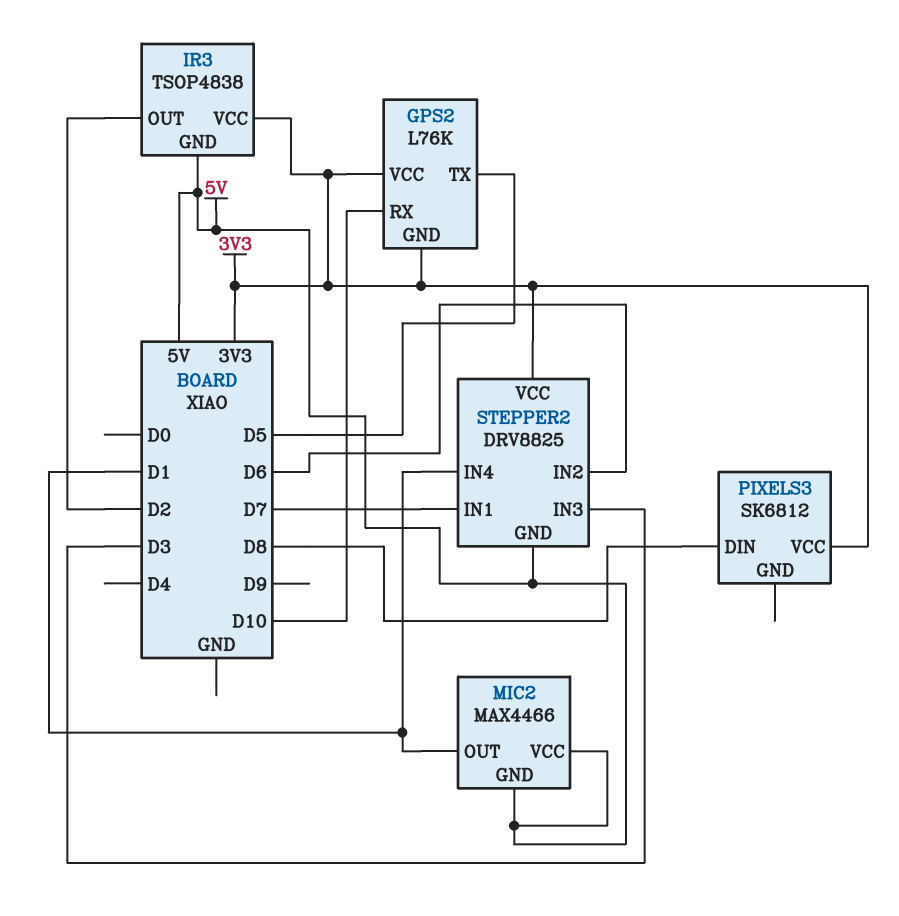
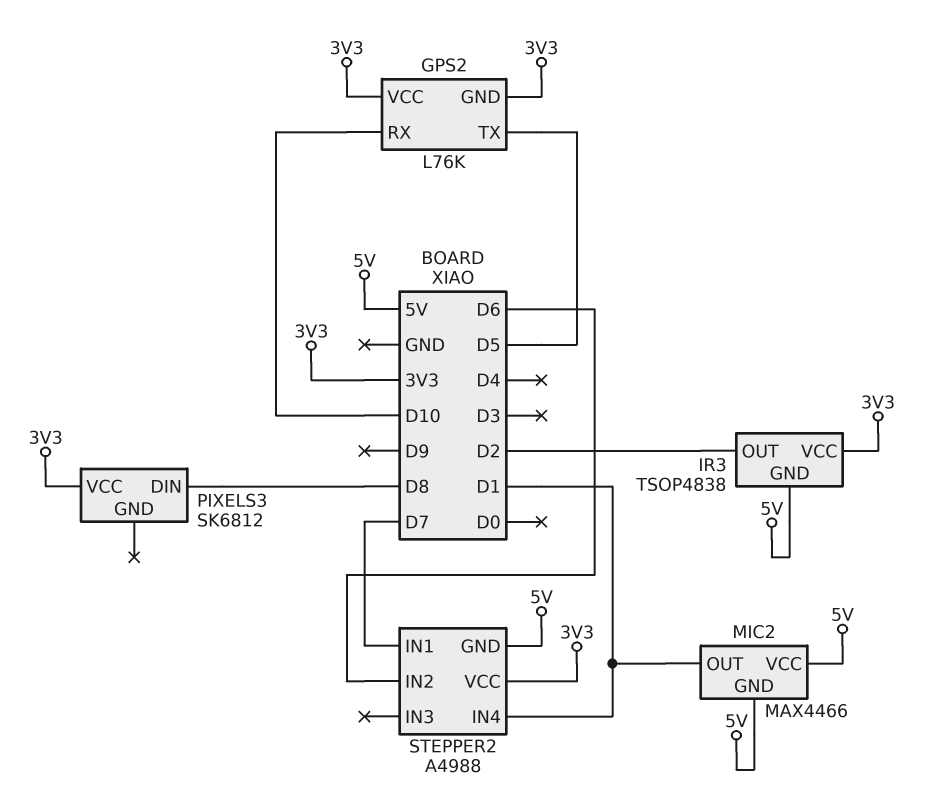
STEPPER2: DRV8825 -> A4988
STEPPER2 pin IN3: D3 -> none

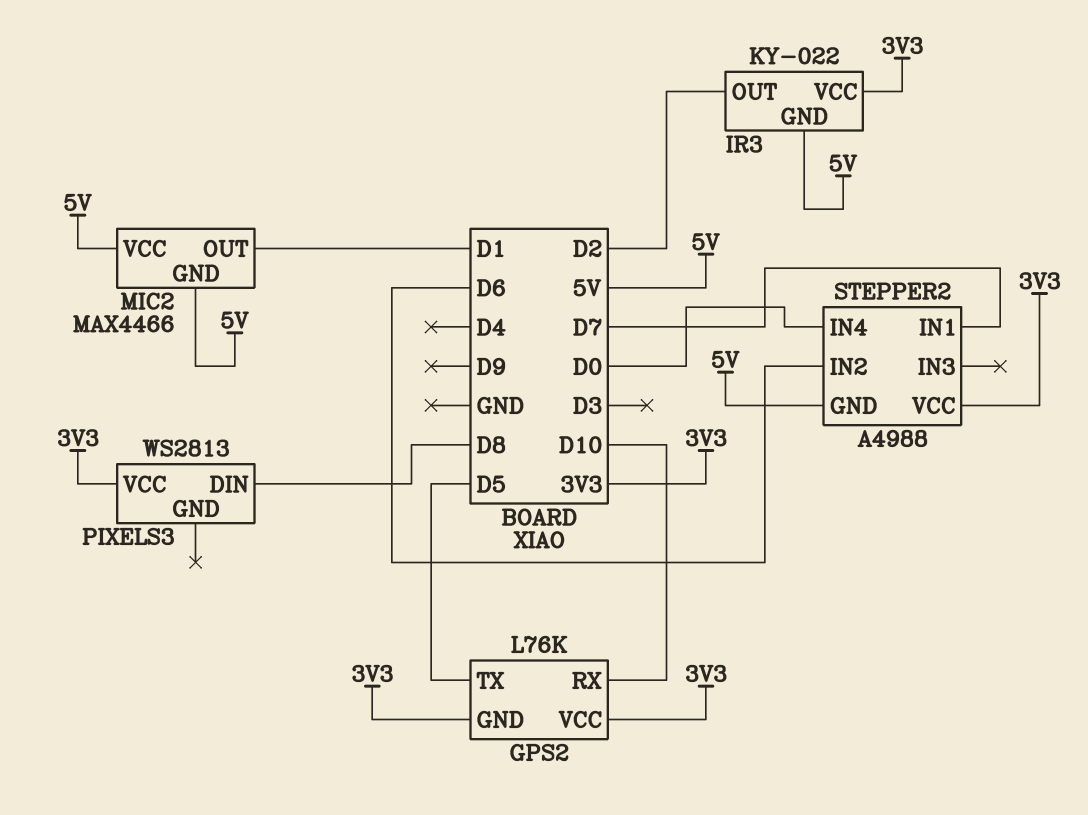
IR3: TSOP4838 -> KY-022
PIXELS3: SK6812 -> WS2813
STEPPER2 pin IN4: D1 -> D0

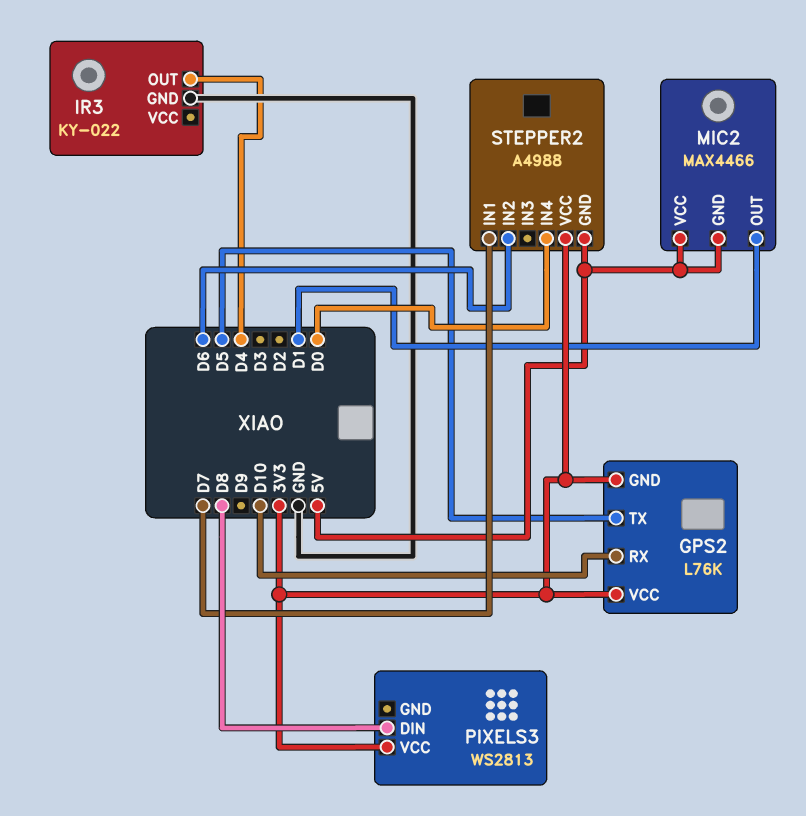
IR3 pin GND: 5V -> GND
IR3 pin OUT: D2 -> D4
IR3 pin VCC: 3V3 -> none

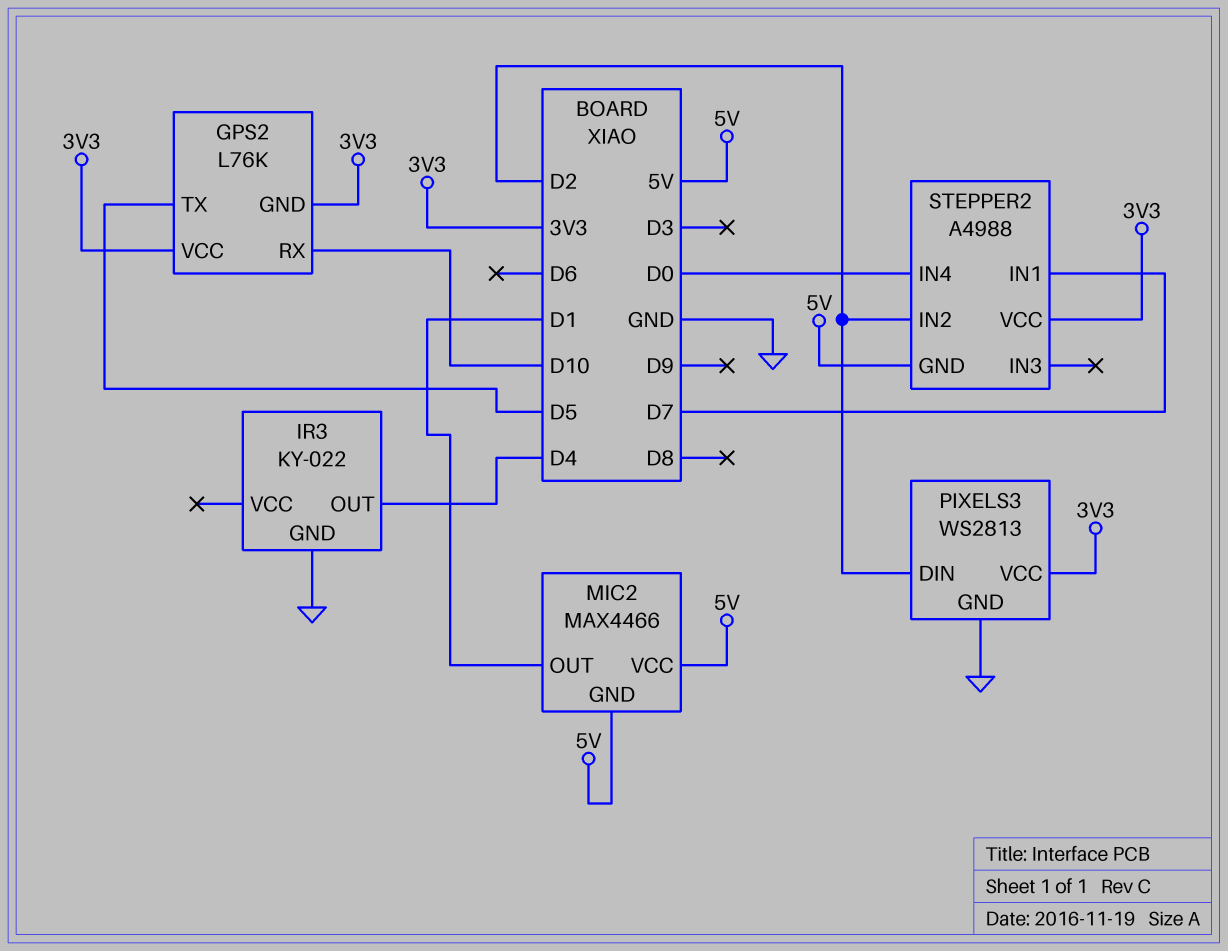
PIXELS3 pin DIN: D8 -> D2
PIXELS3 pin GND: none -> GND
STEPPER2 pin IN2: D6 -> D2

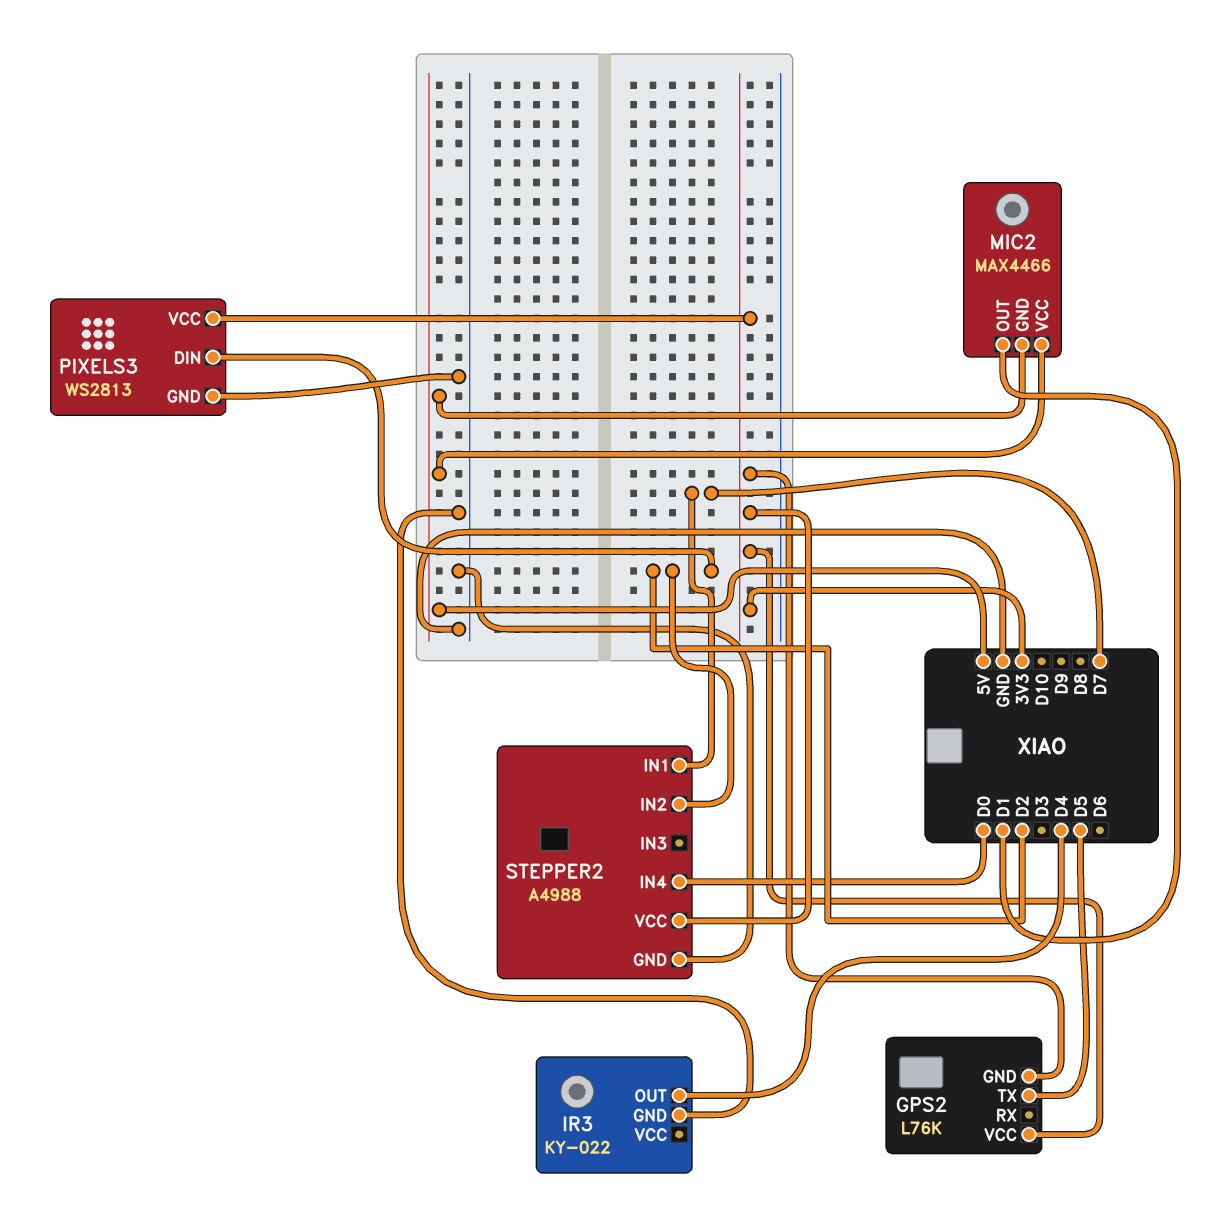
GPS2 pin RX: D10 -> none
STEPPER2 pin GND: 5V -> GND

